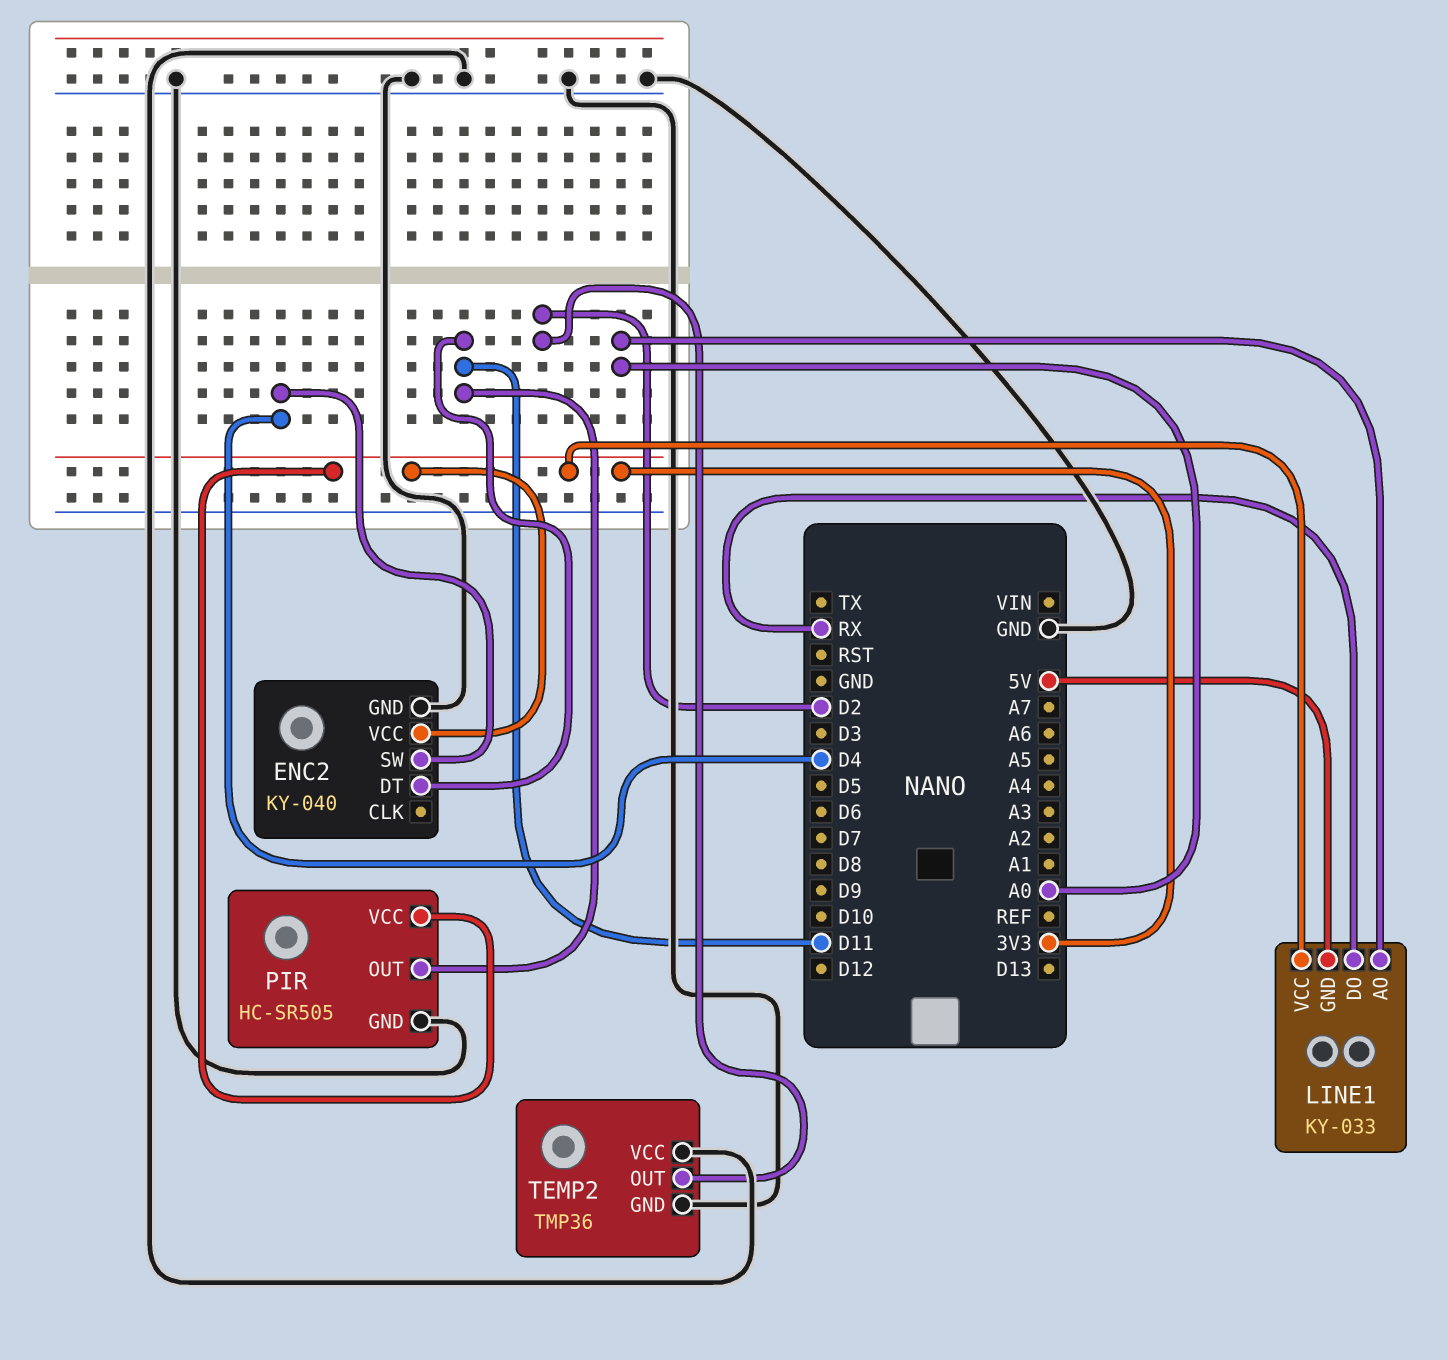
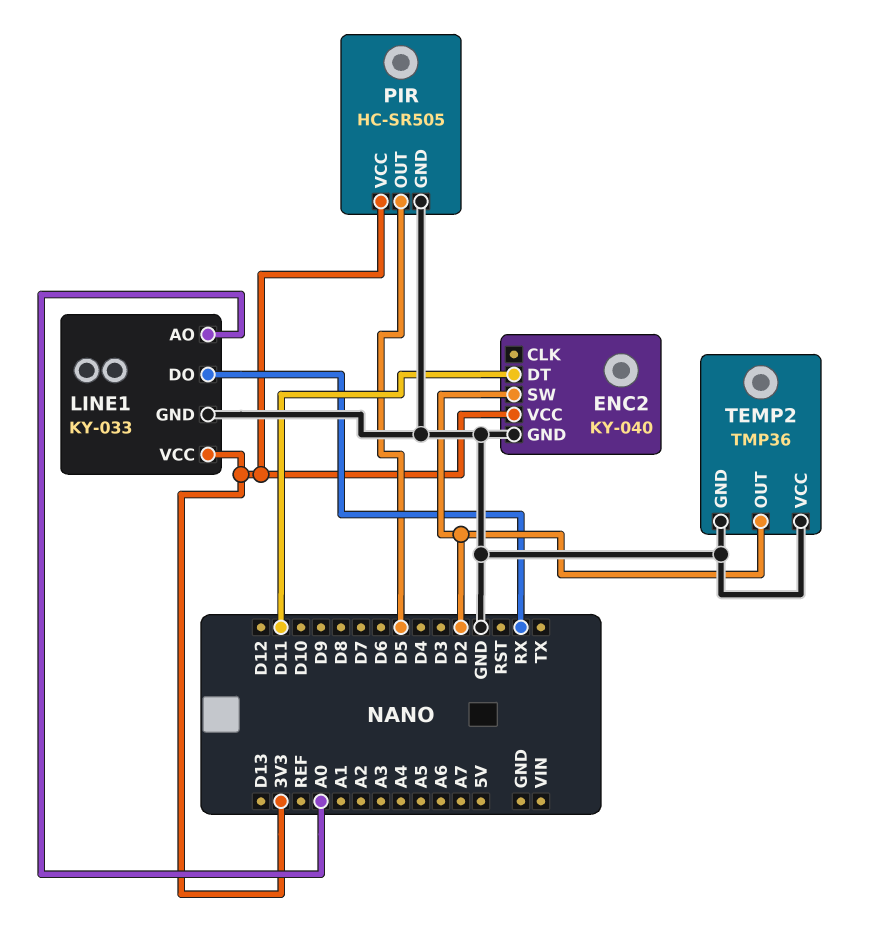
ENC2 pin SW: D4 -> D2
LINE1 pin GND: 5V -> GND
PIR pin OUT: D11 -> D5

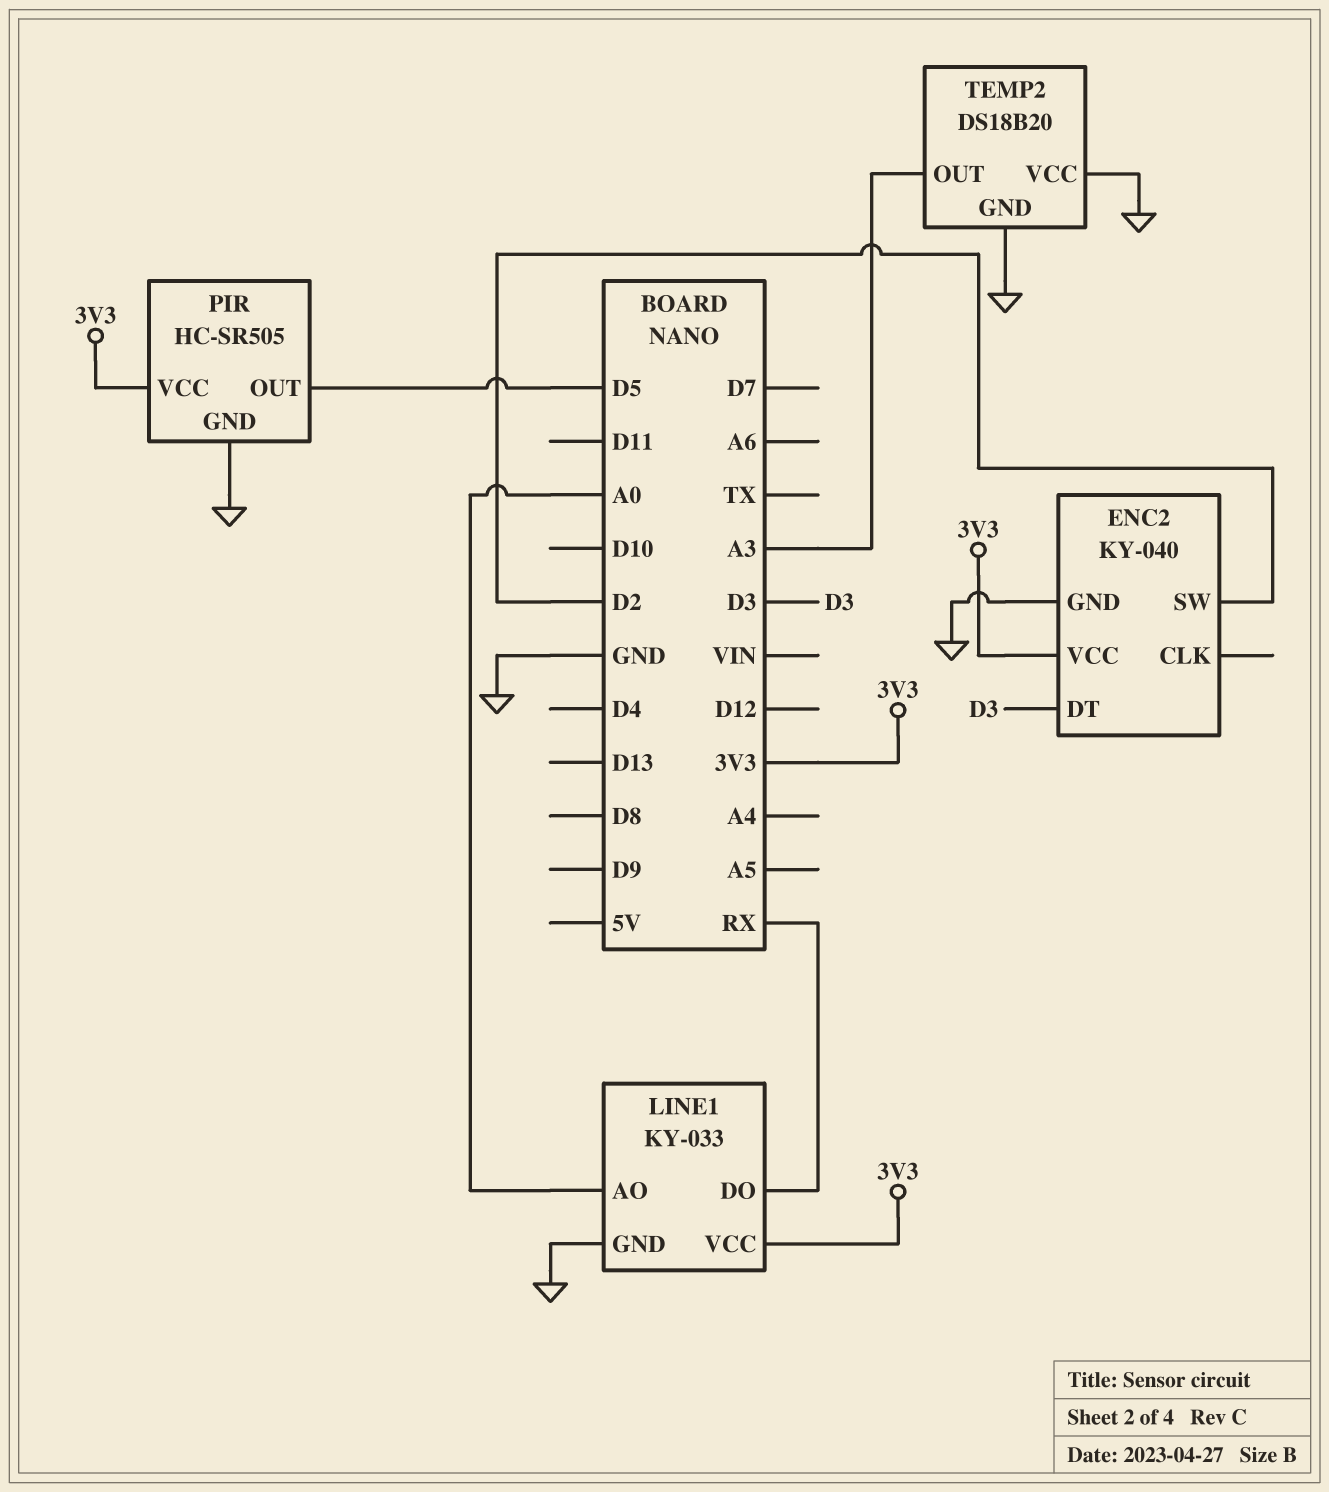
ENC2 pin DT: D11 -> D3
TEMP2: TMP36 -> DS18B20
TEMP2 pin OUT: D2 -> A3

